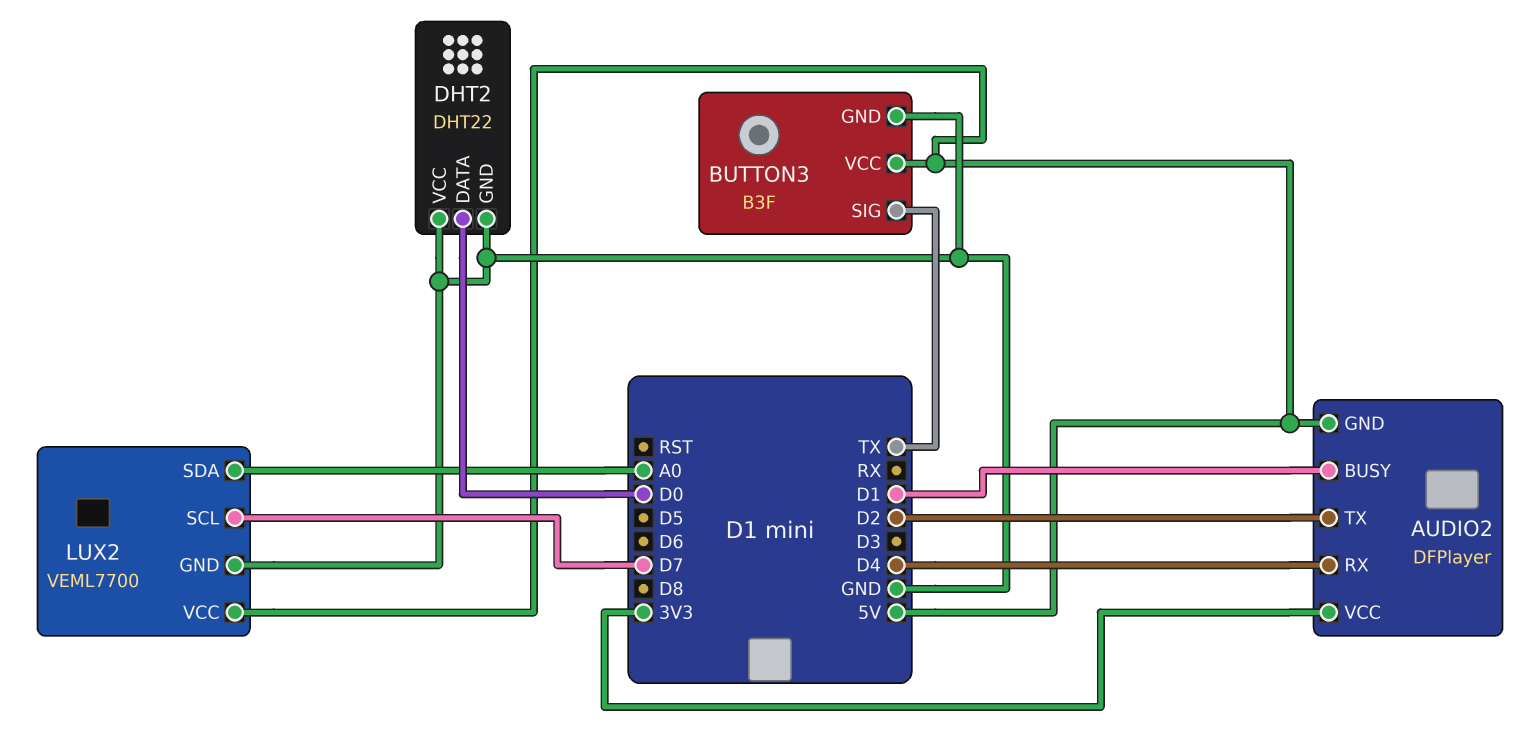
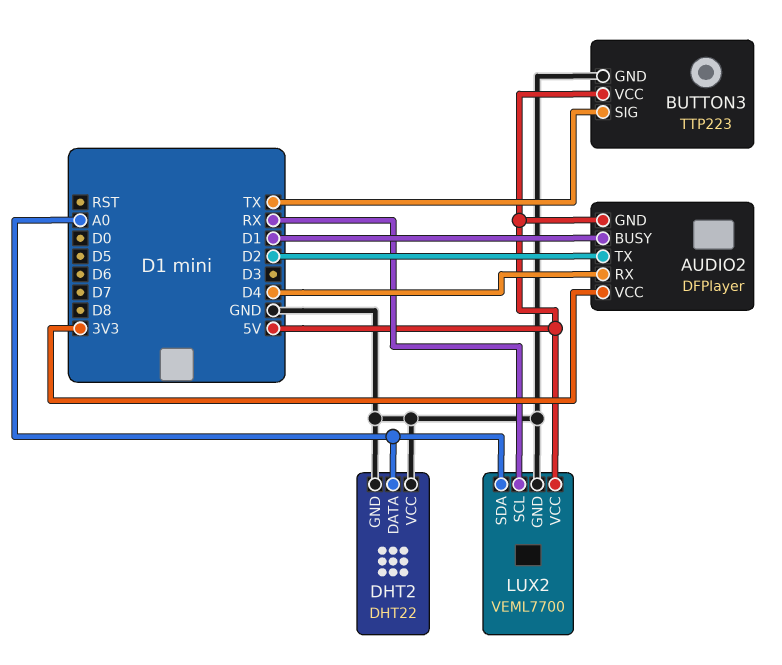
BUTTON3: B3F -> TTP223
DHT2 pin DATA: D0 -> A0
LUX2 pin SCL: D7 -> RX

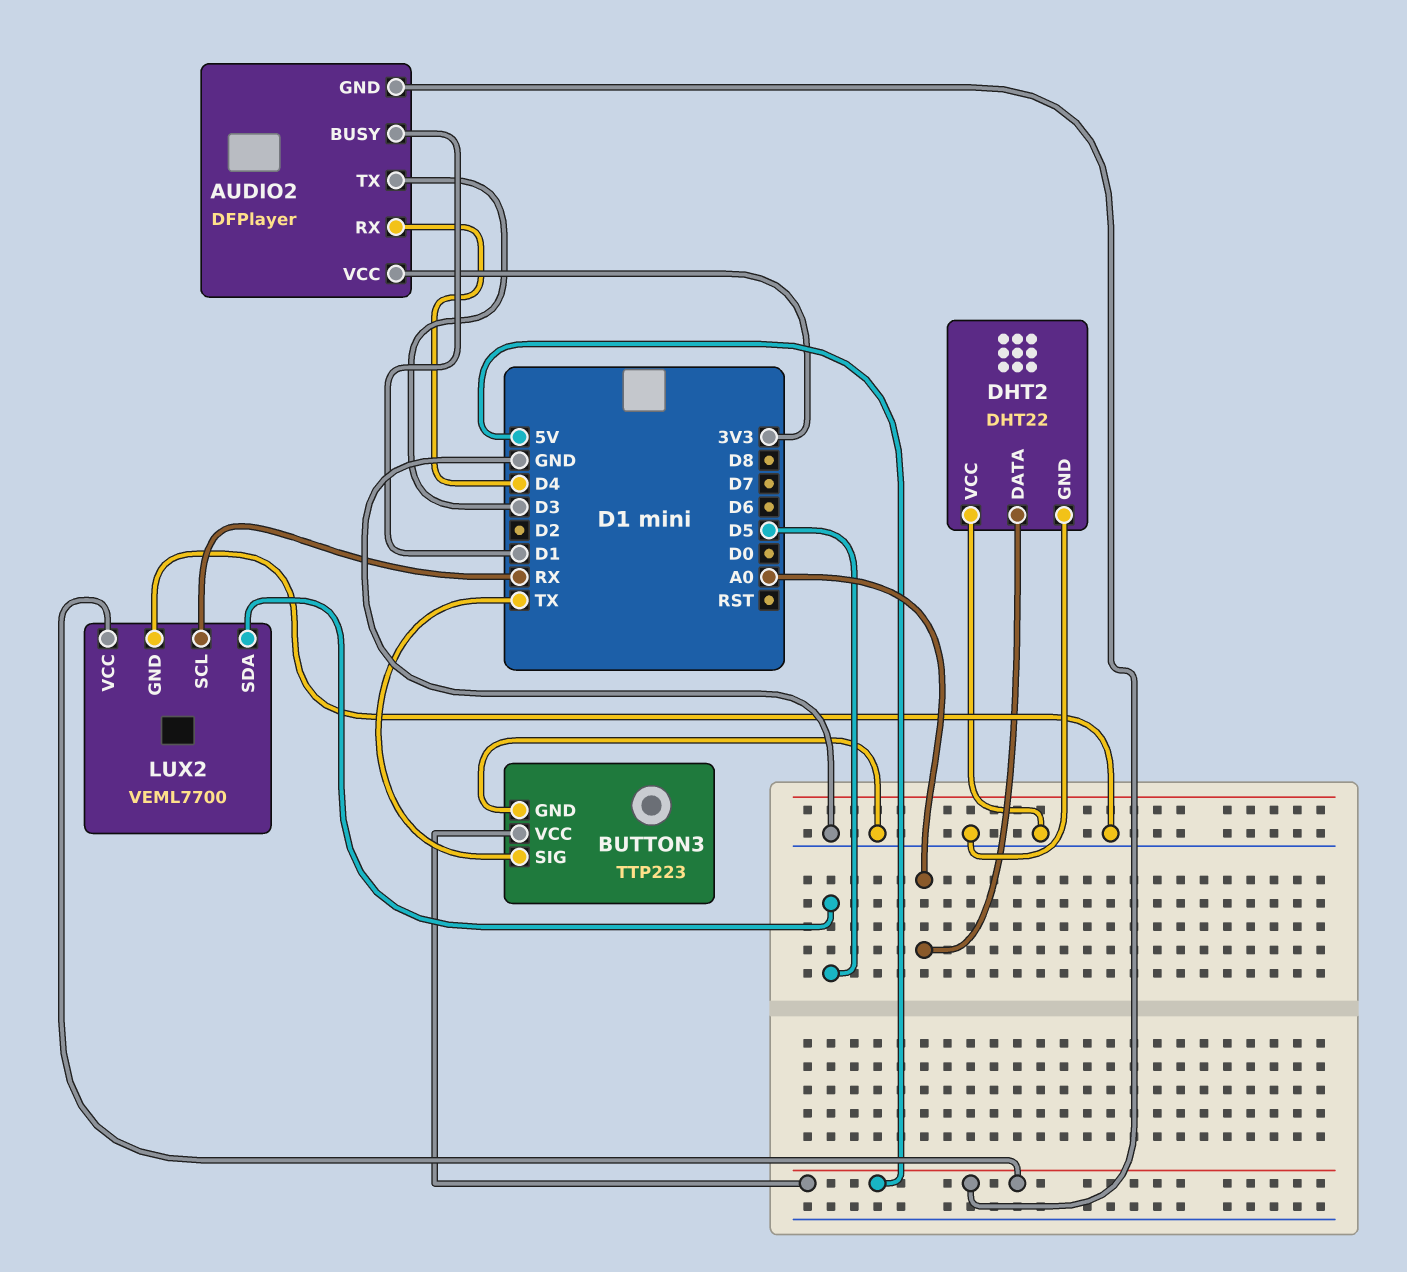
AUDIO2 pin TX: D2 -> D3
LUX2 pin SDA: A0 -> D5

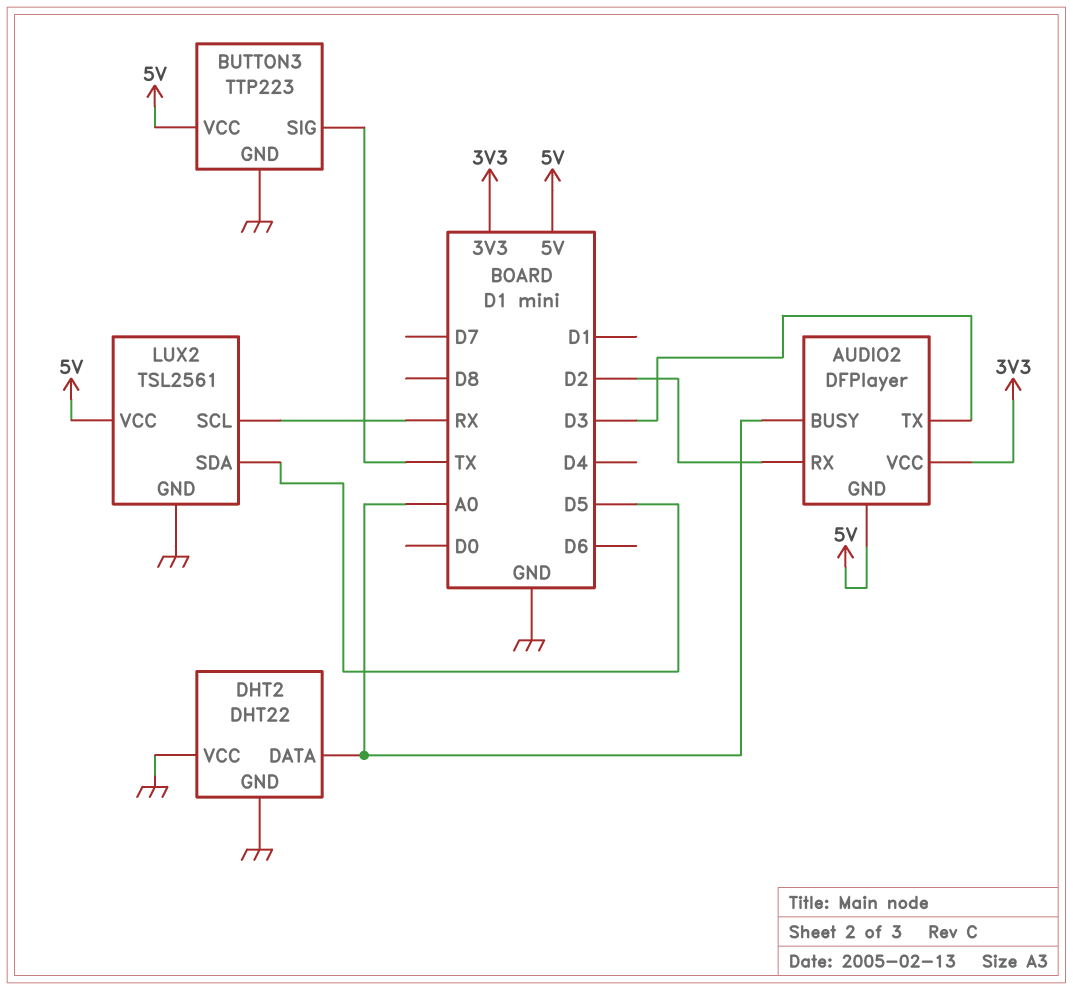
AUDIO2 pin BUSY: D1 -> A0
AUDIO2 pin RX: D4 -> D2
LUX2: VEML7700 -> TSL2561

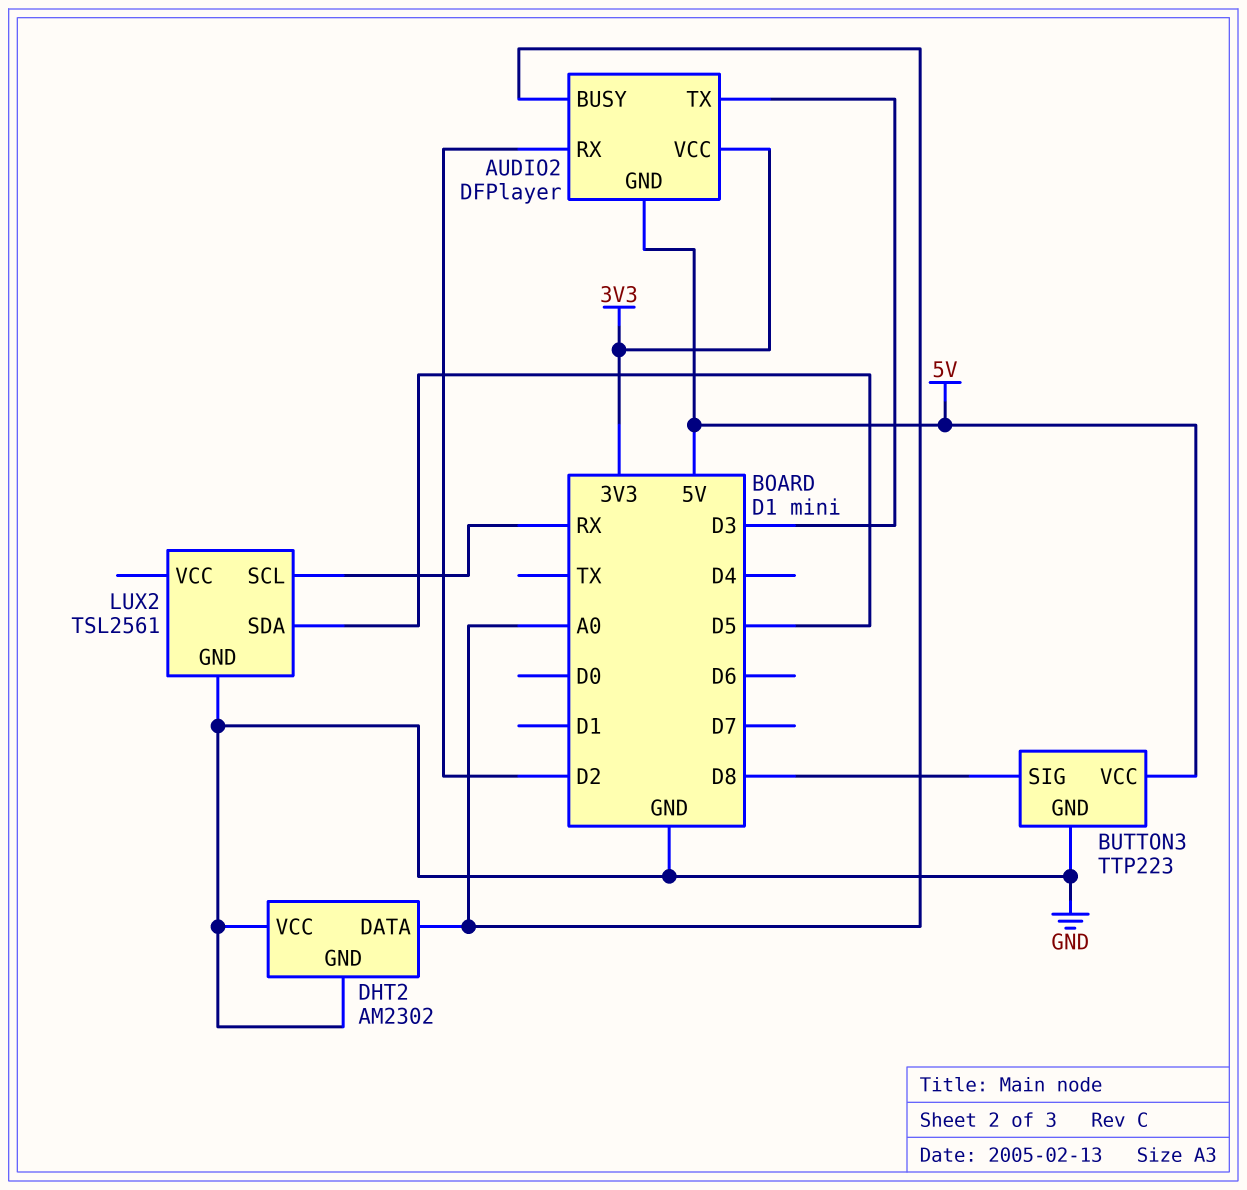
BUTTON3 pin SIG: TX -> D8
DHT2: DHT22 -> AM2302
LUX2 pin VCC: 5V -> none

